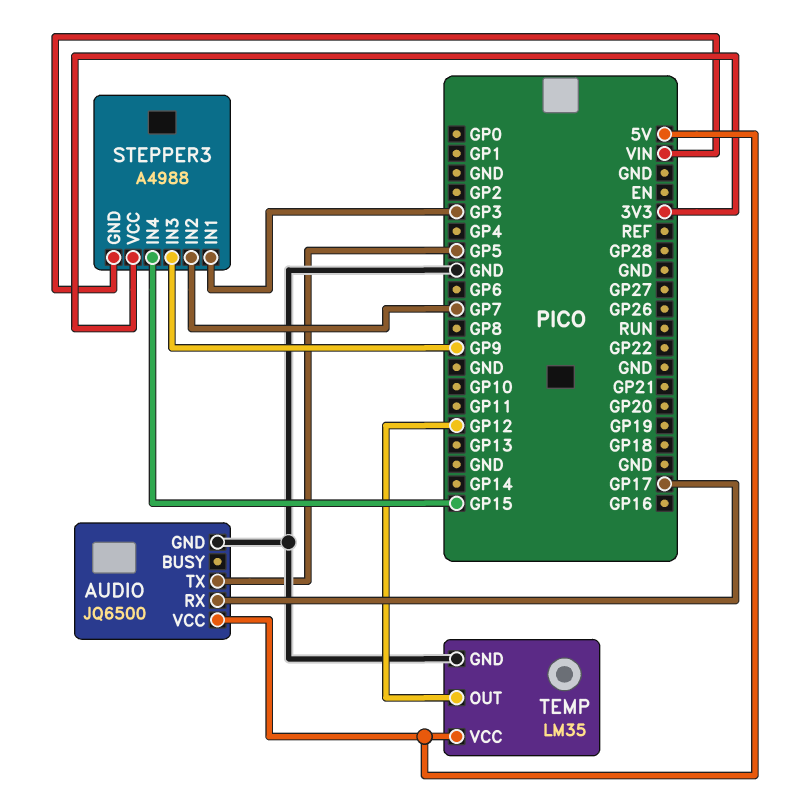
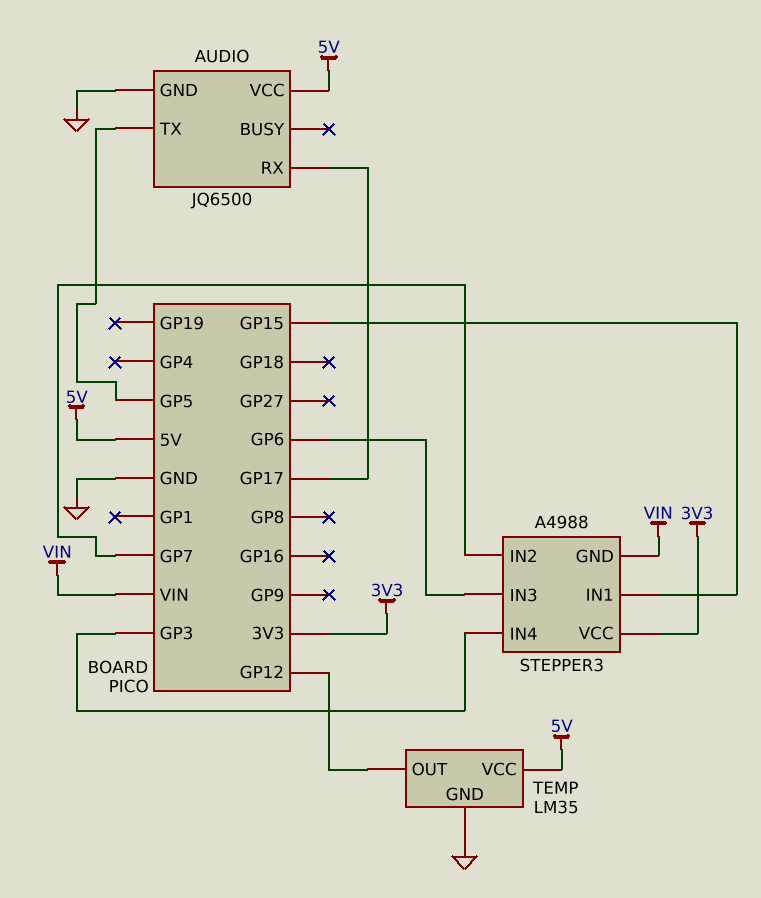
STEPPER3 pin IN1: GP3 -> GP15
STEPPER3 pin IN3: GP9 -> GP6
STEPPER3 pin IN4: GP15 -> GP3

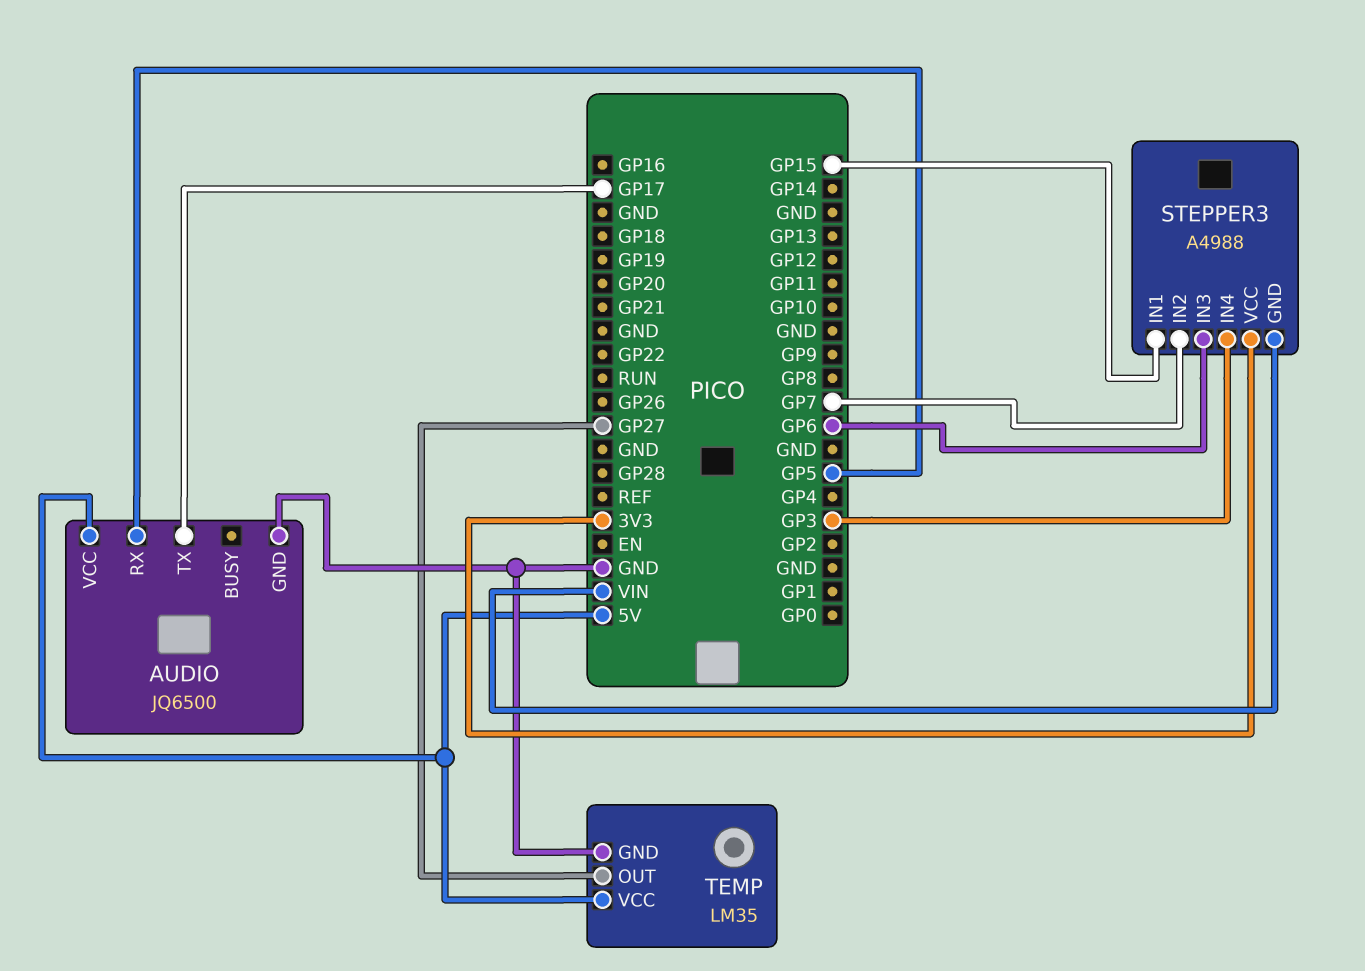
AUDIO pin RX: GP17 -> GP5
AUDIO pin TX: GP5 -> GP17
TEMP pin OUT: GP12 -> GP27

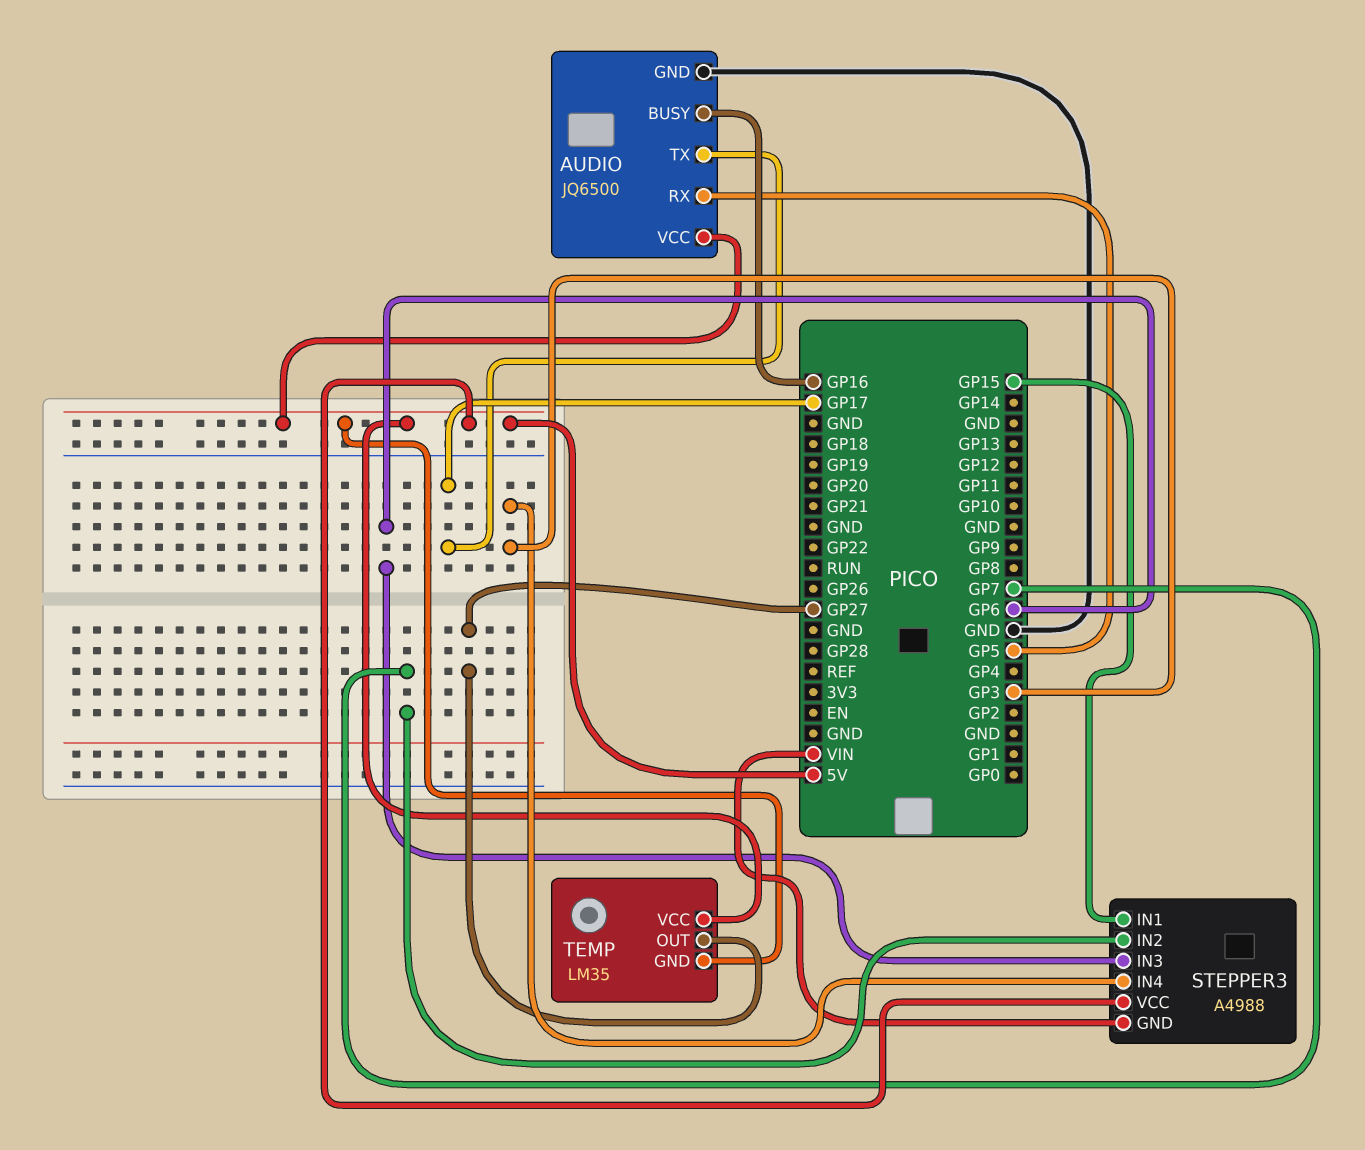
AUDIO pin BUSY: none -> GP16
STEPPER3 pin VCC: 3V3 -> 5V
TEMP pin GND: GND -> 5V

